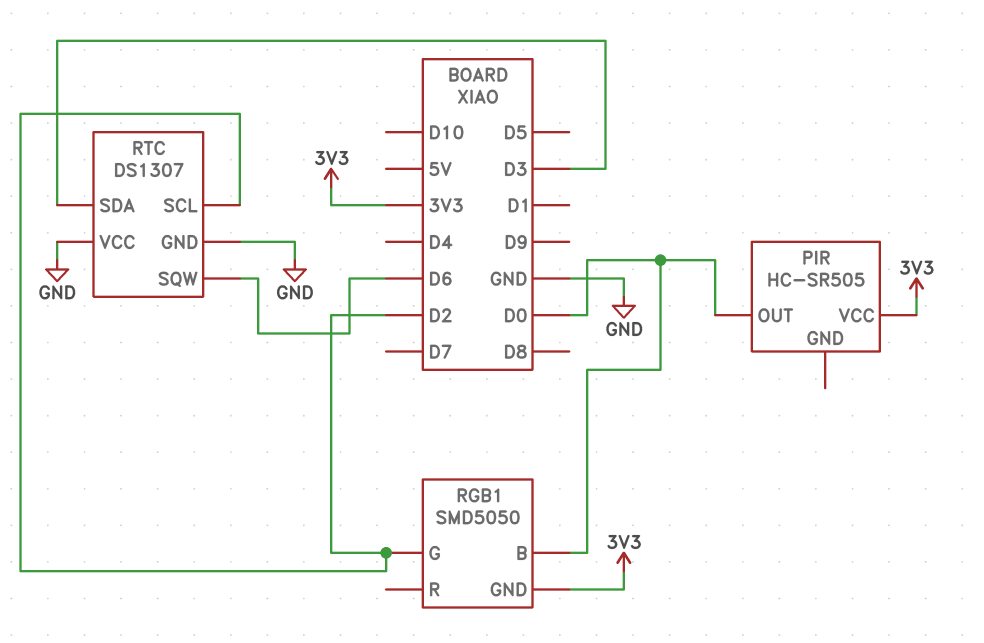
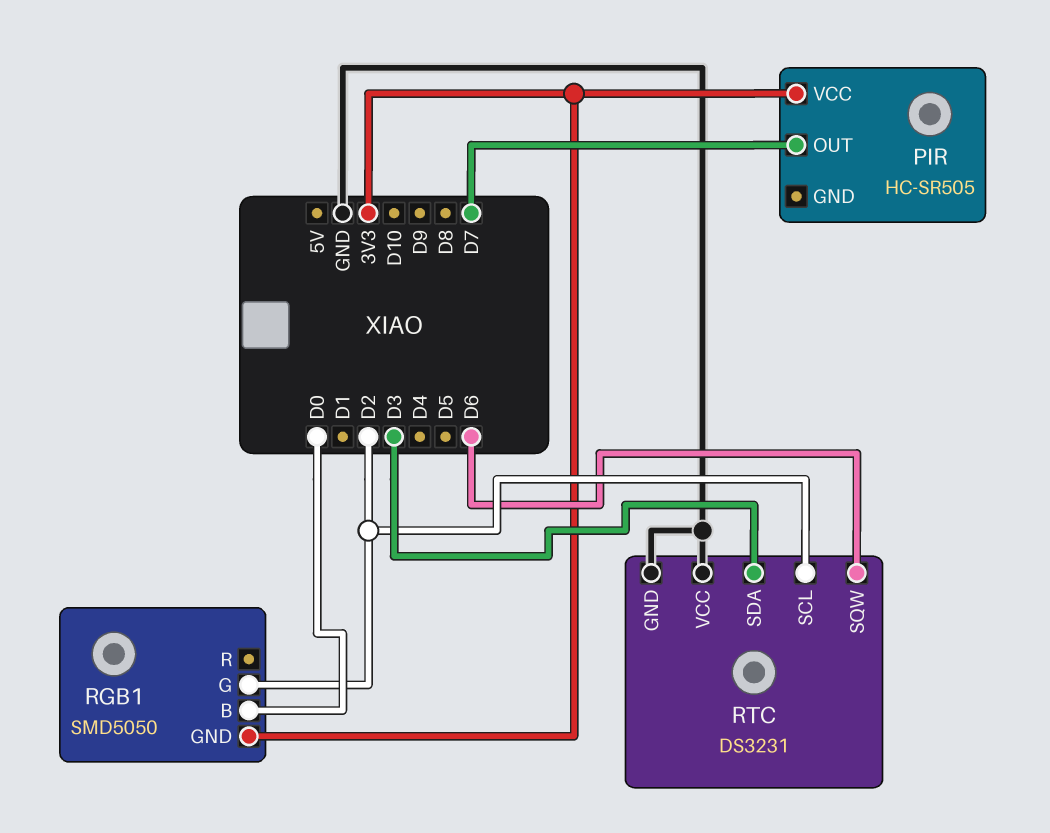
PIR pin OUT: D0 -> D7
RTC: DS1307 -> DS3231

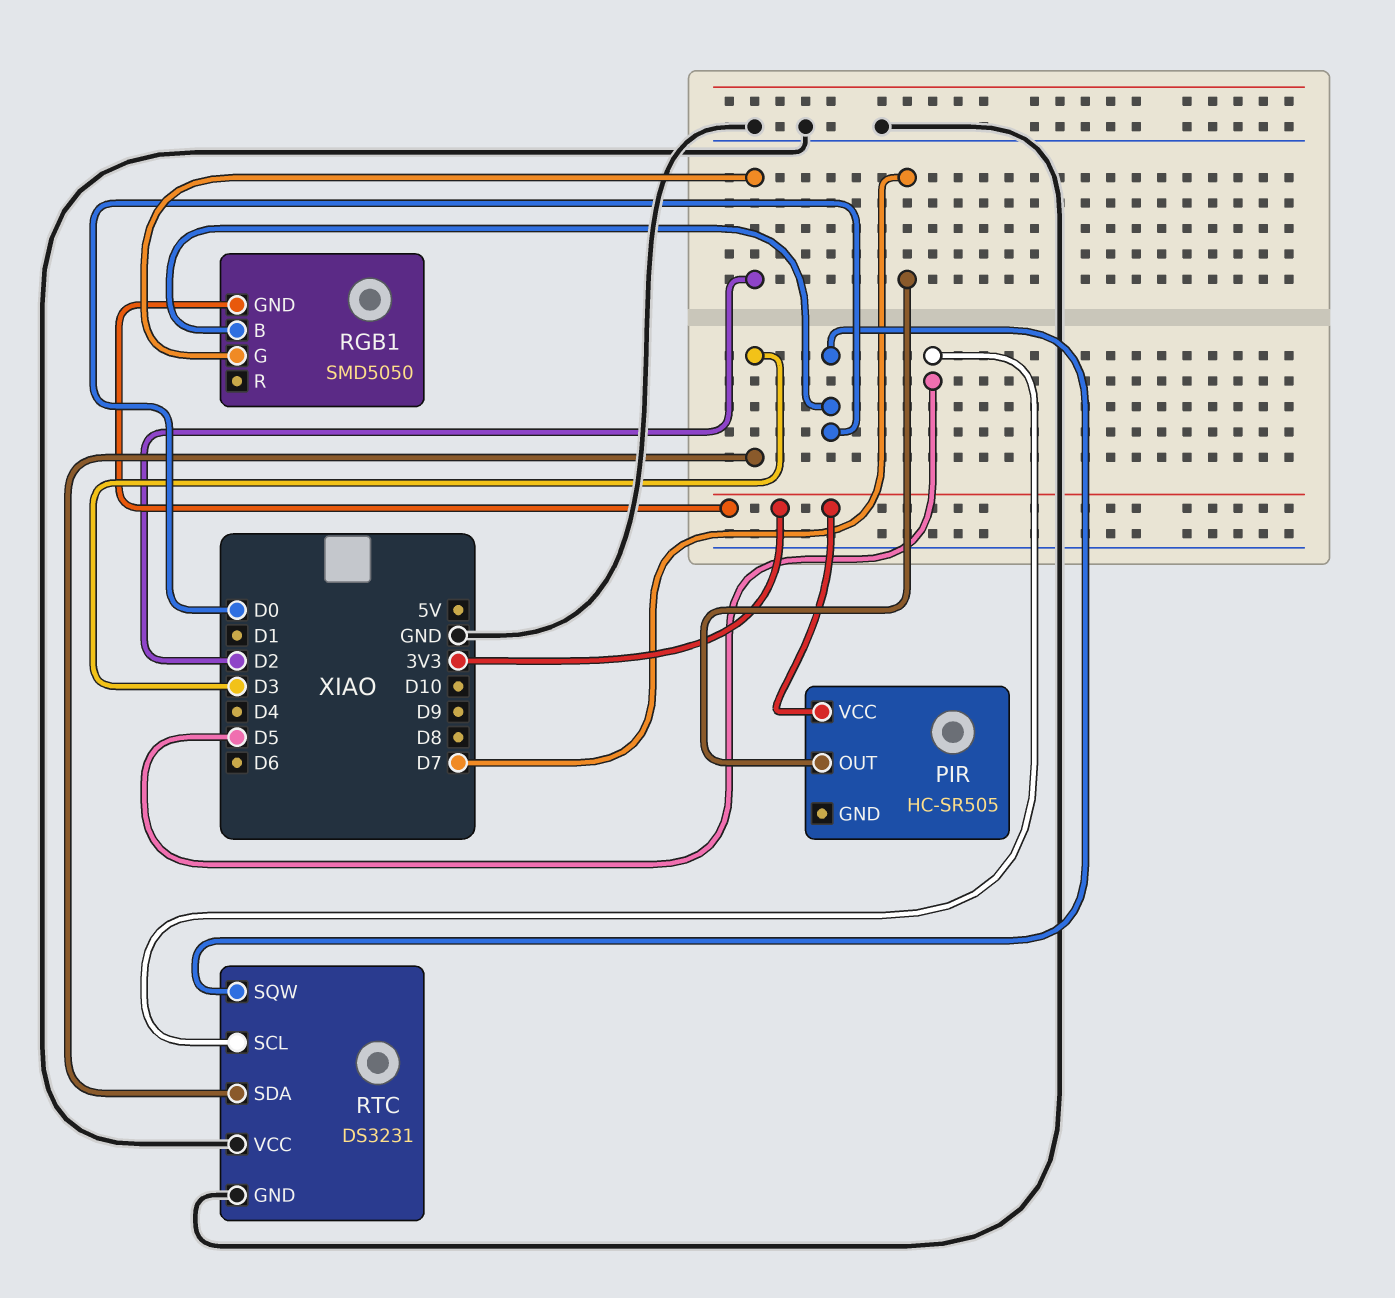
RTC pin SCL: D2 -> D5
RTC pin SQW: D6 -> D0

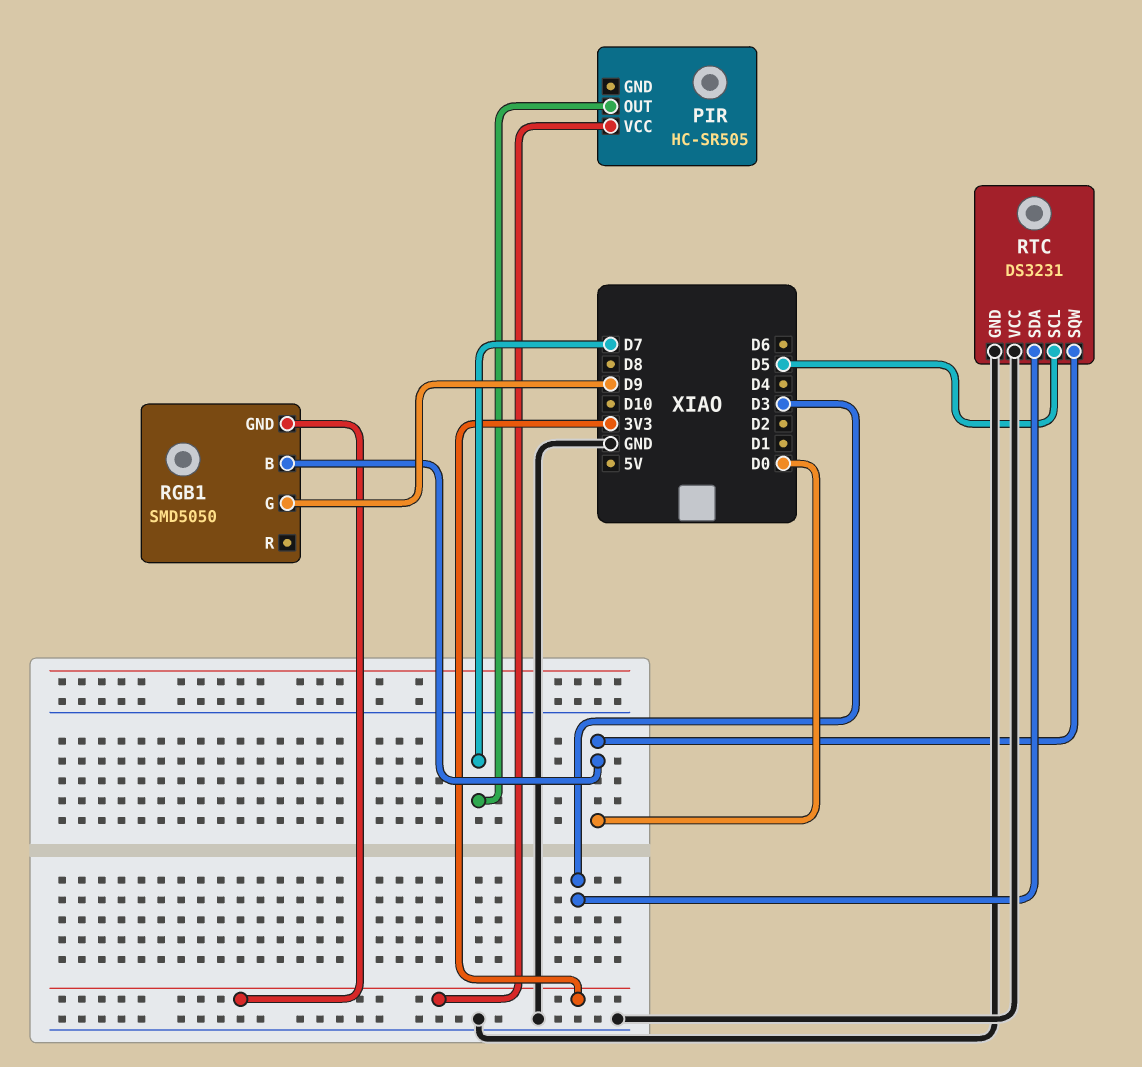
RGB1 pin G: D2 -> D9

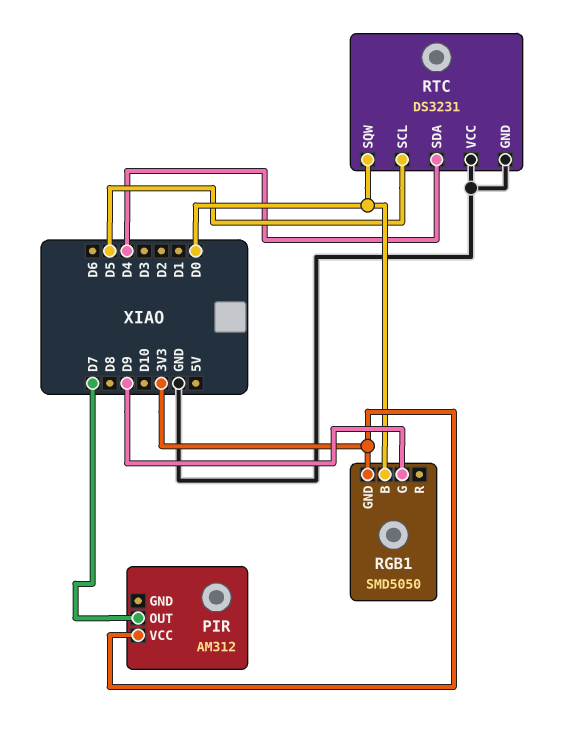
PIR: HC-SR505 -> AM312
RTC pin SDA: D3 -> D4

